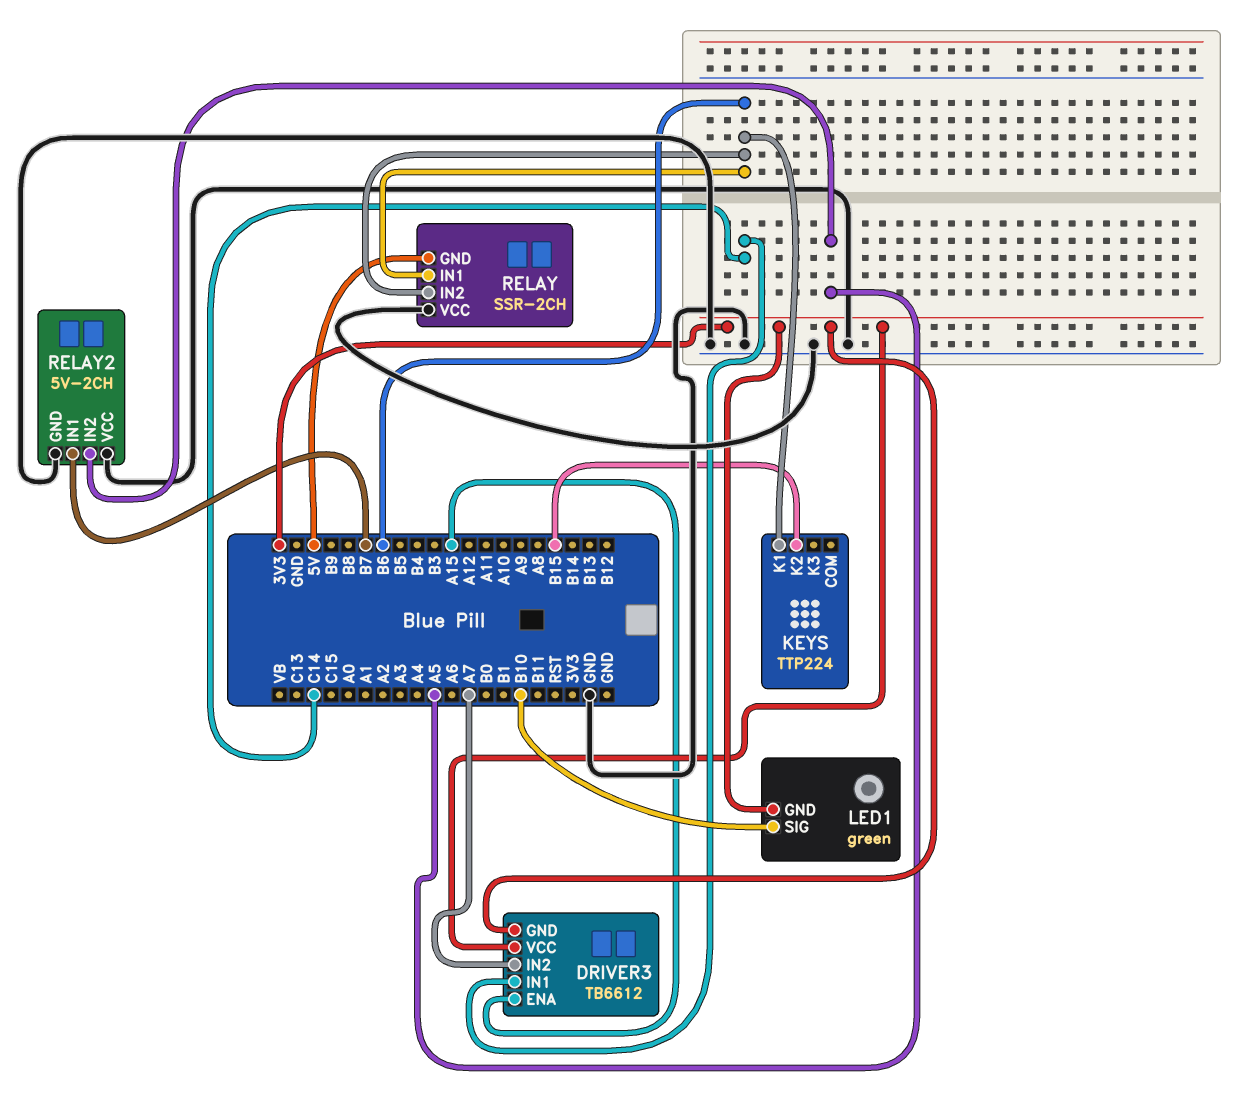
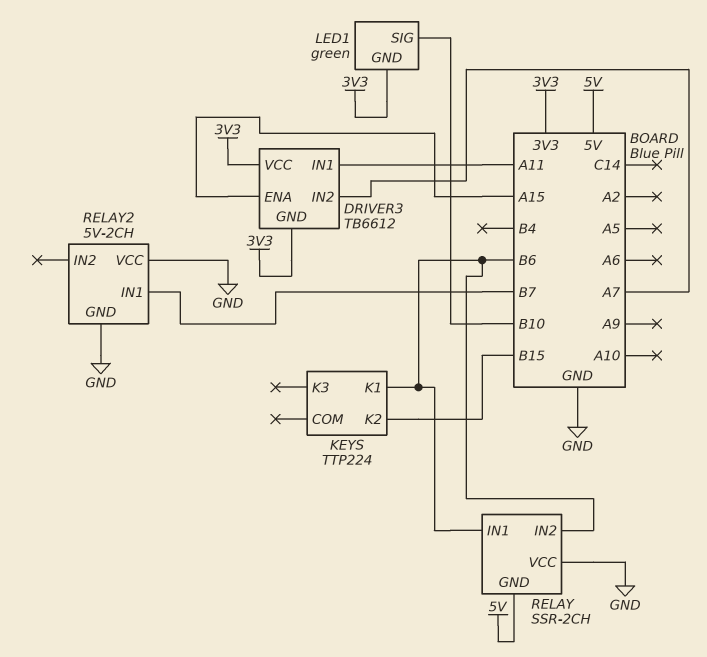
DRIVER3 pin IN1: C14 -> A11
RELAY2 pin IN2: A5 -> none

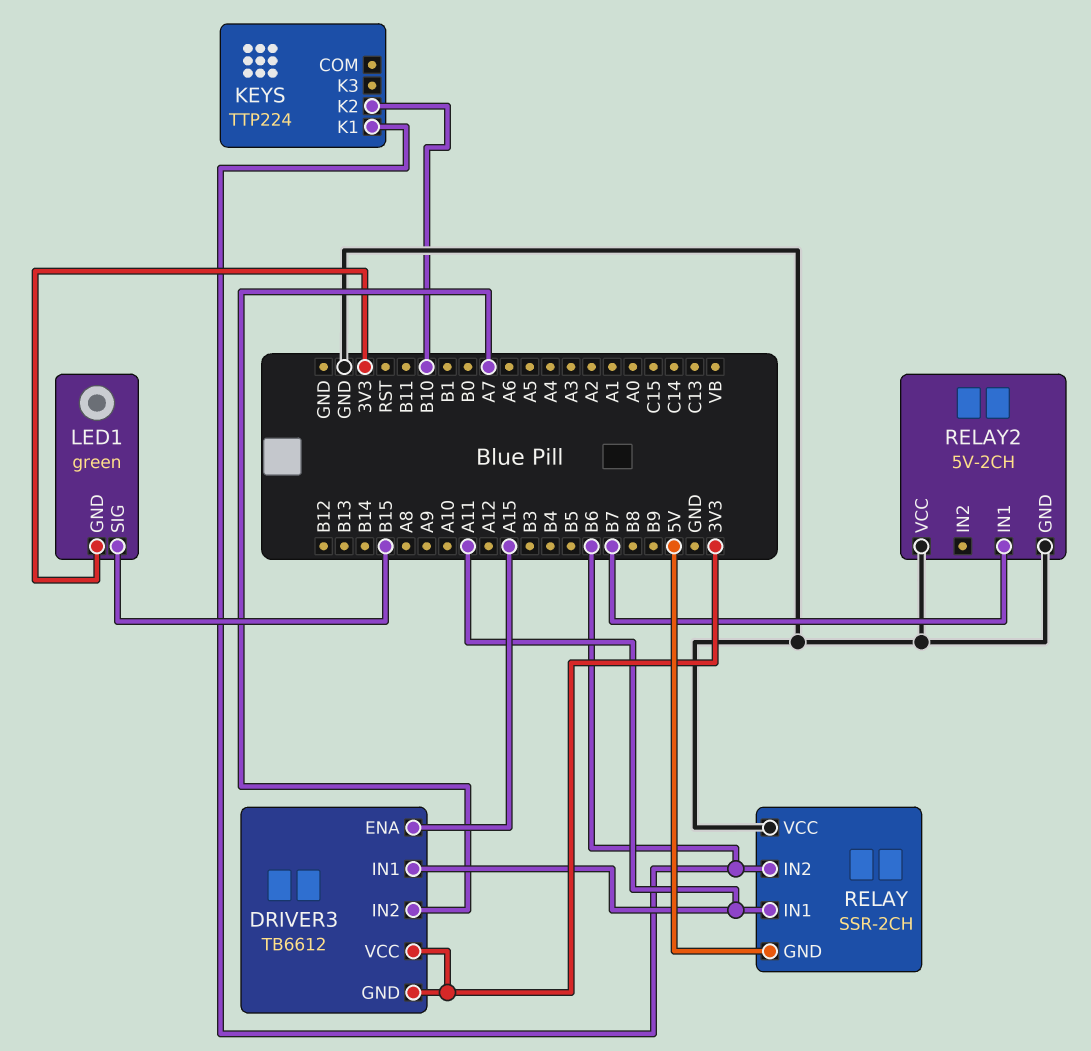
KEYS pin K2: B15 -> B10
LED1 pin SIG: B10 -> B15
RELAY pin IN1: B6 -> A11

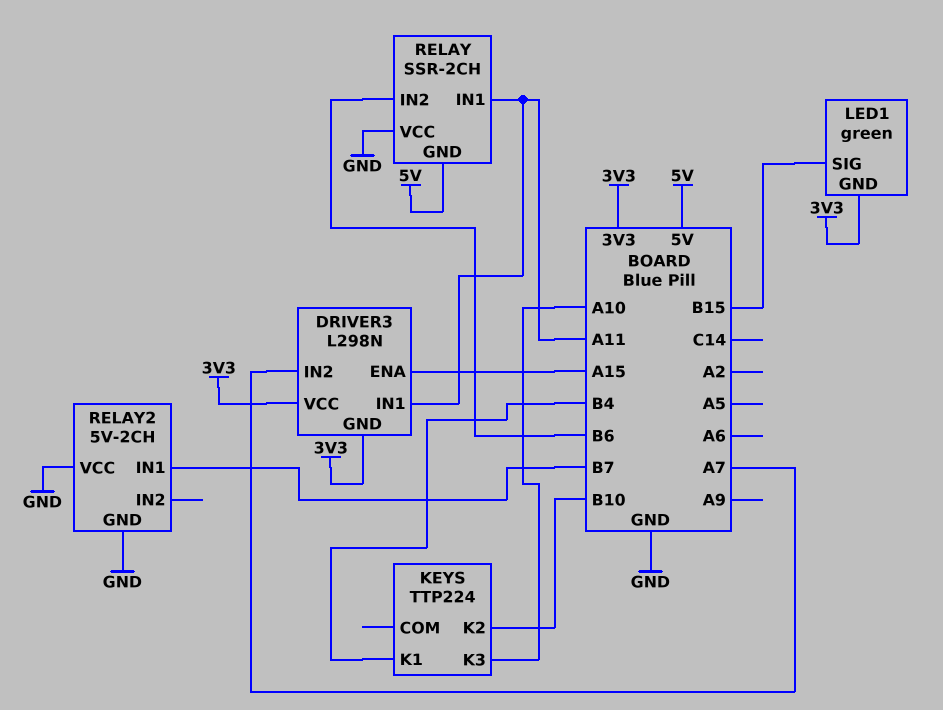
DRIVER3: TB6612 -> L298N
KEYS pin K1: B6 -> B4
KEYS pin K3: none -> A10

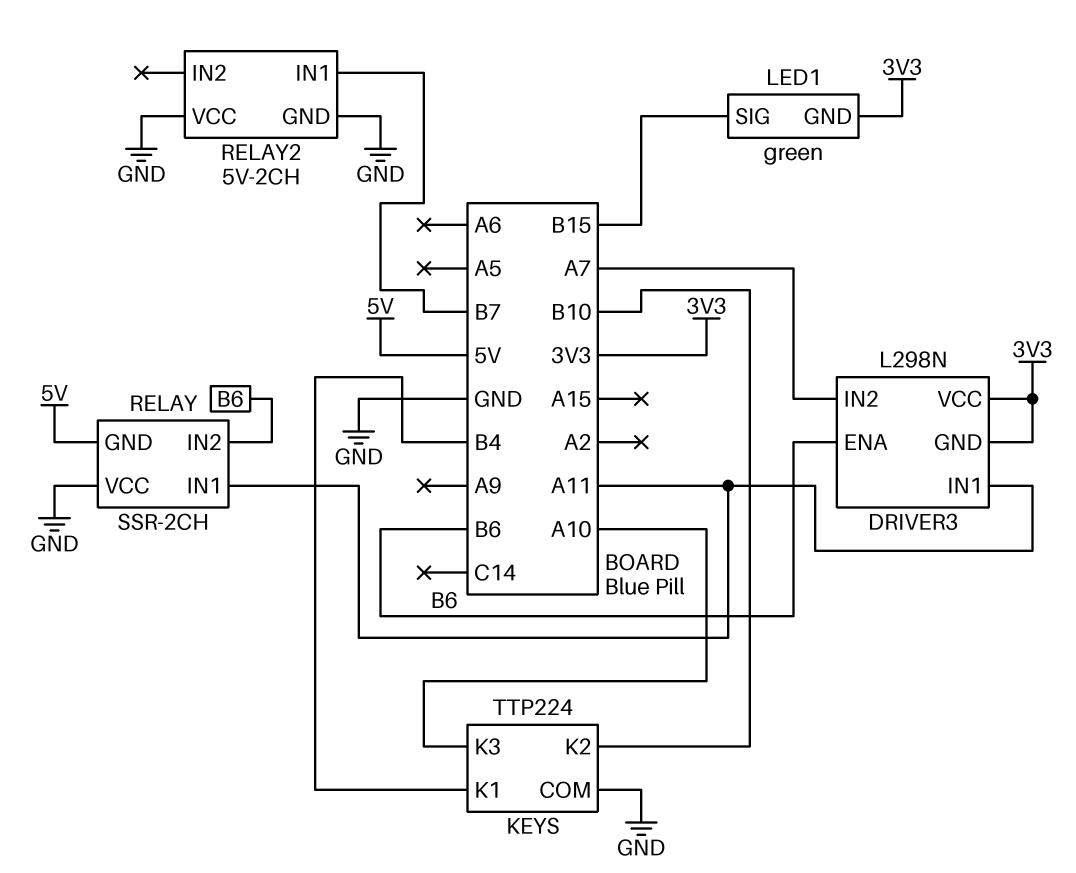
DRIVER3 pin ENA: A15 -> B6
KEYS pin COM: none -> GND

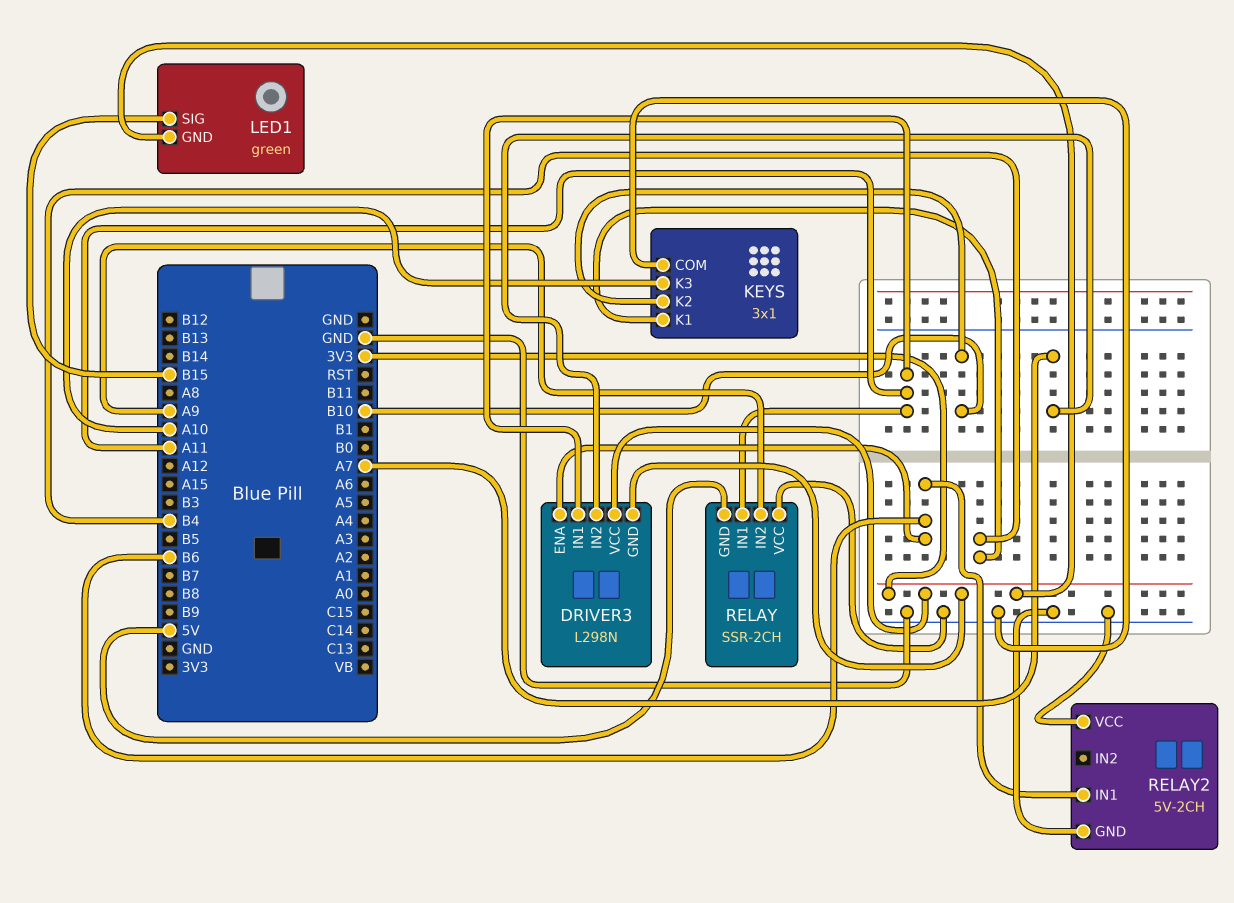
KEYS: TTP224 -> 3x1
RELAY pin IN2: B6 -> A9
RELAY2 pin IN1: B7 -> B6

